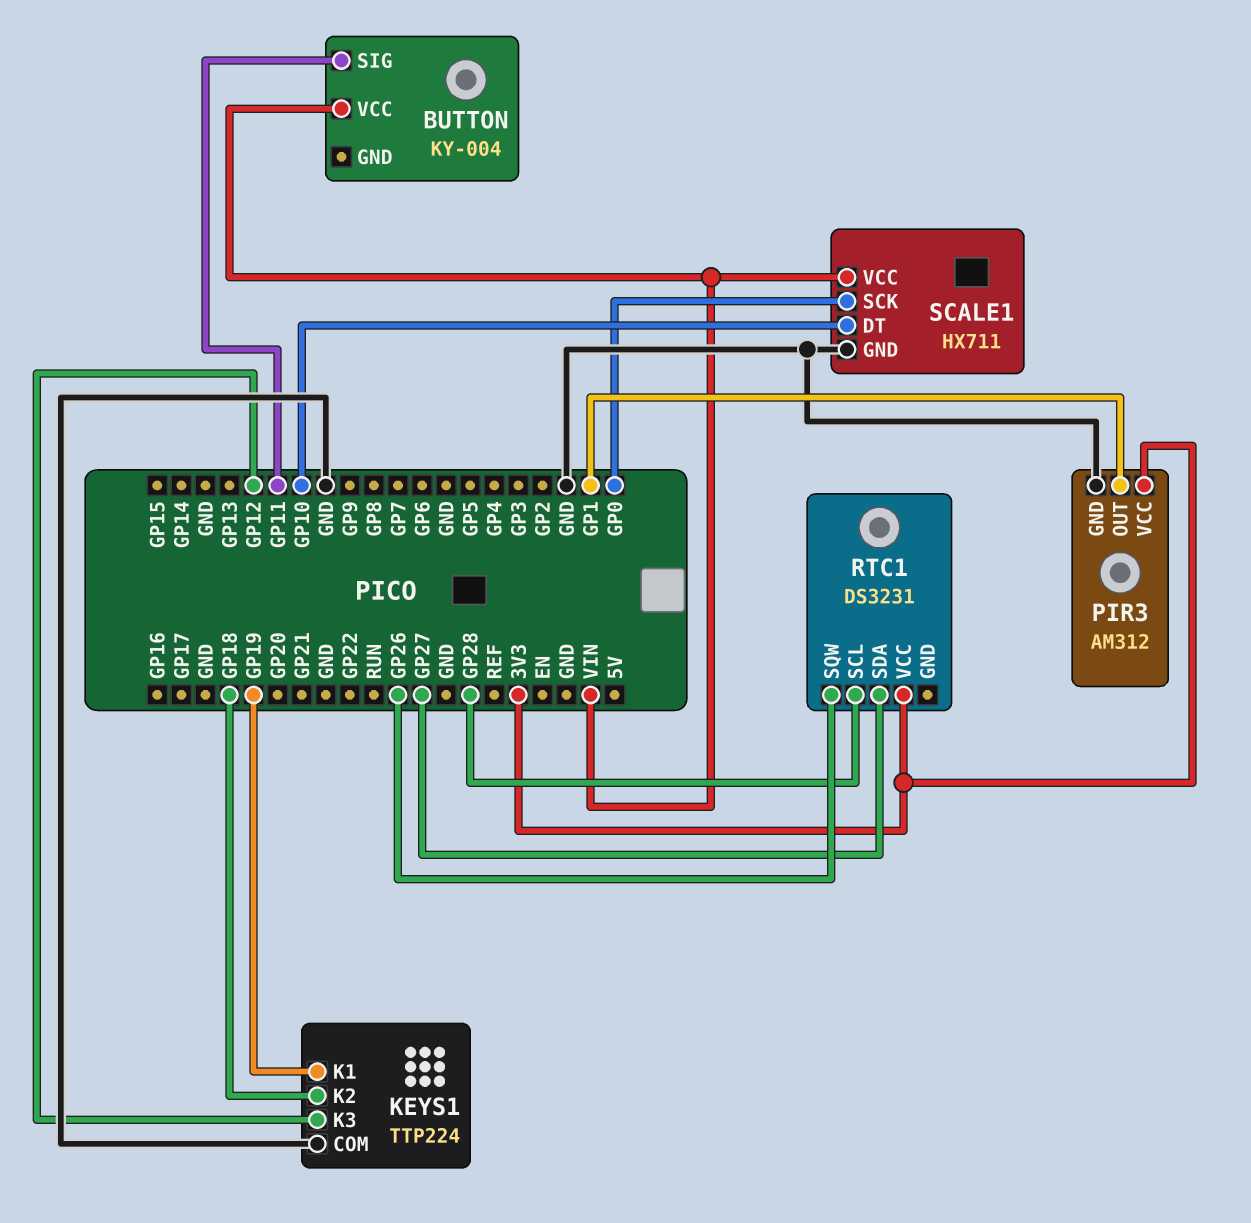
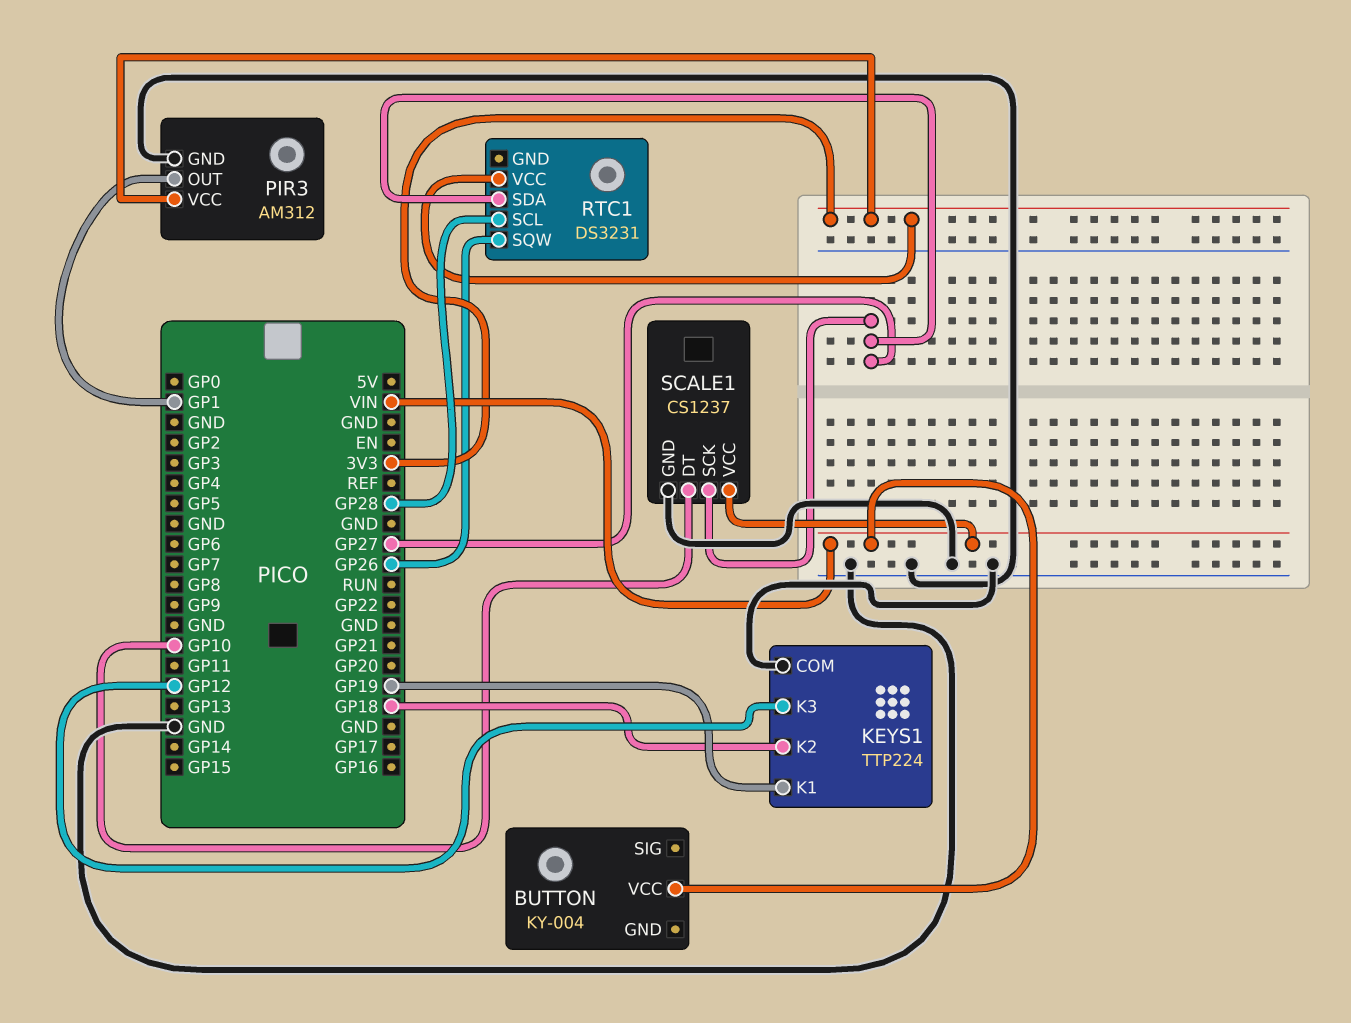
BUTTON pin SIG: GP11 -> none
SCALE1: HX711 -> CS1237
SCALE1 pin SCK: GP0 -> GP27

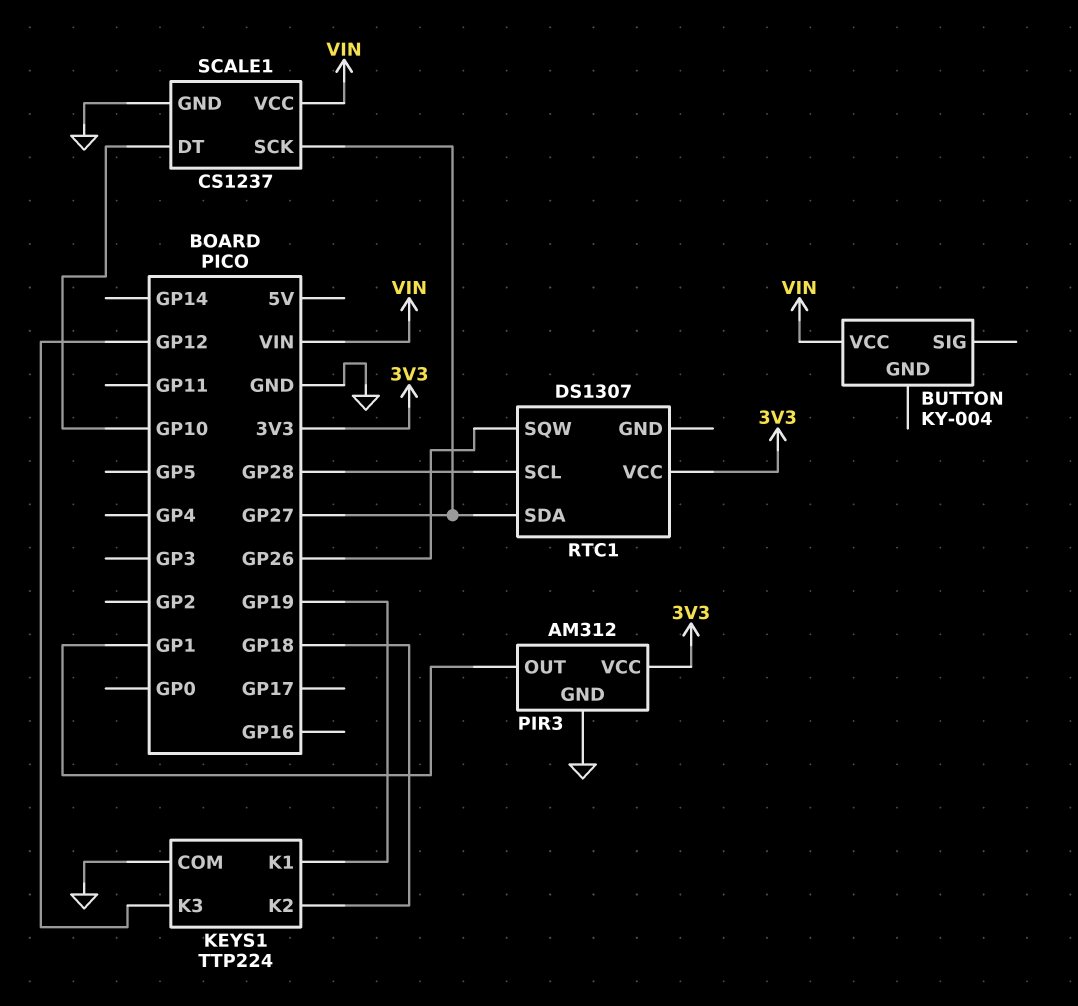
RTC1: DS3231 -> DS1307

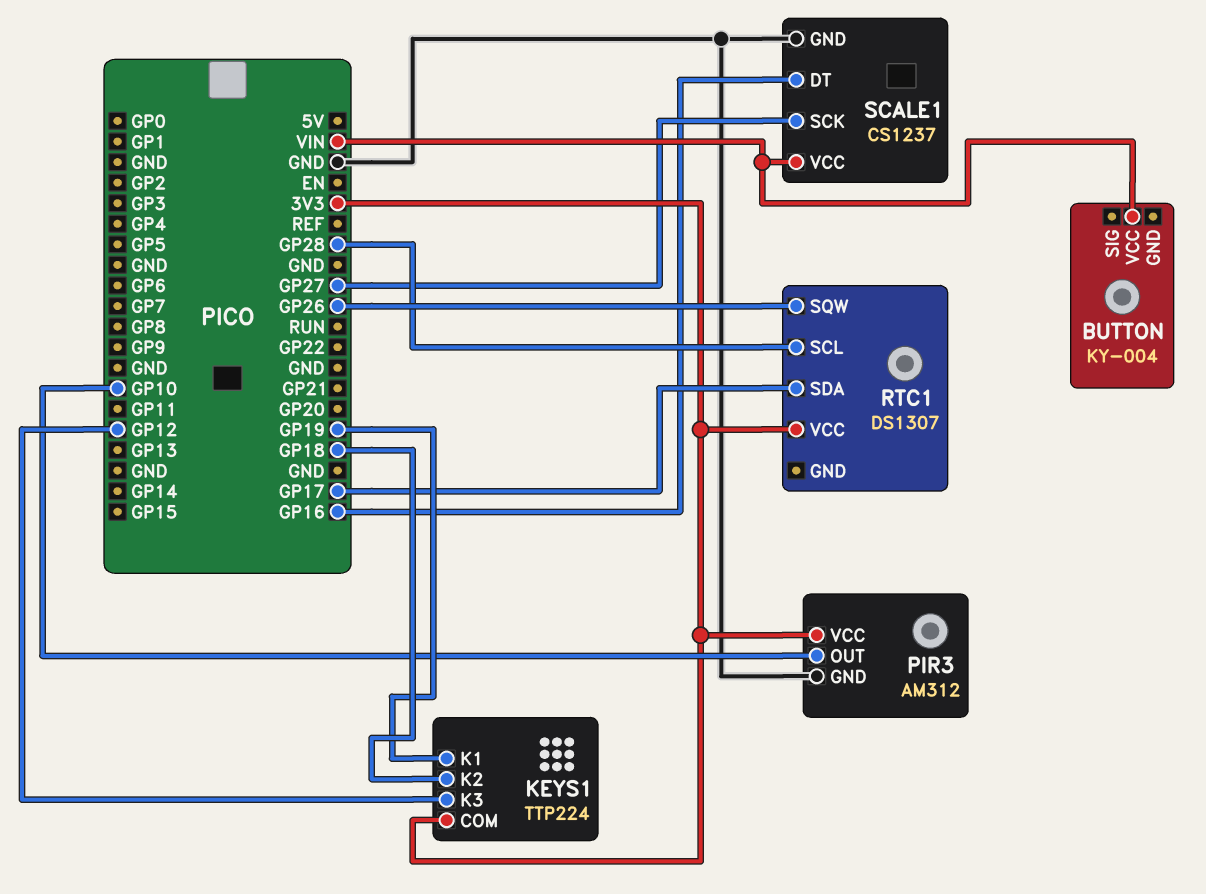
KEYS1 pin COM: GND -> 3V3
PIR3 pin OUT: GP1 -> GP10
RTC1 pin SDA: GP27 -> GP17
SCALE1 pin DT: GP10 -> GP16

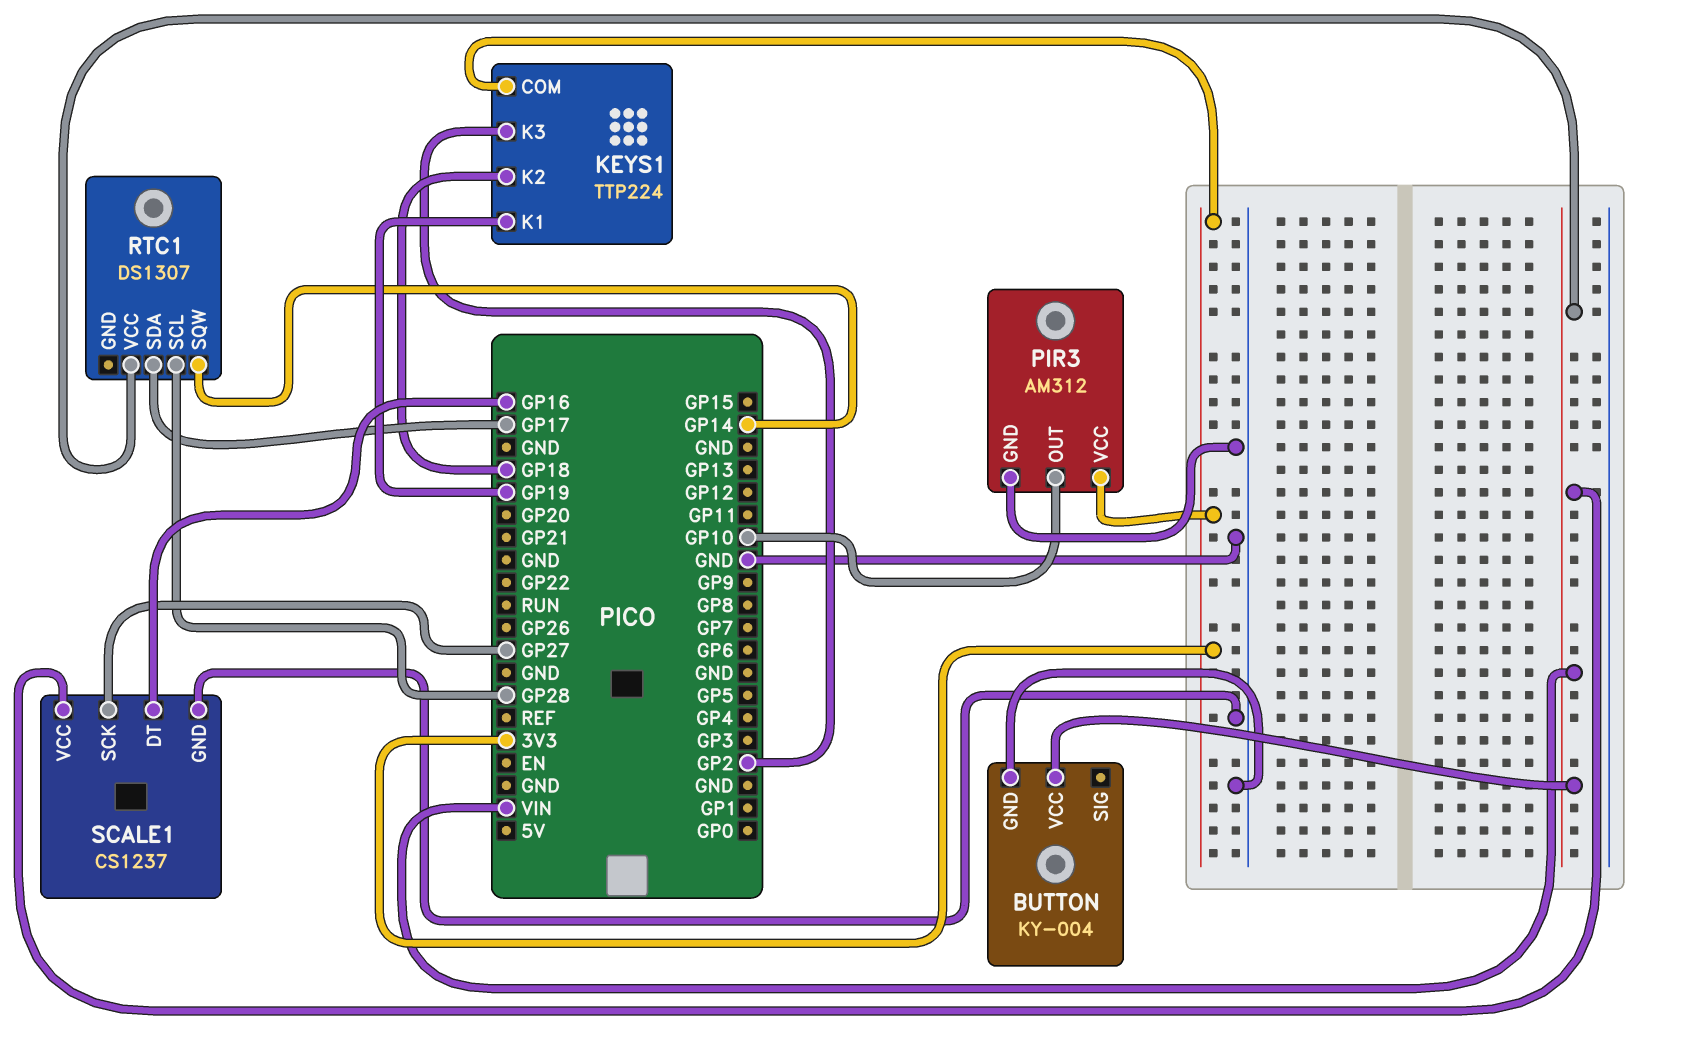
BUTTON pin GND: none -> GND
KEYS1 pin K3: GP12 -> GP2
RTC1 pin SQW: GP26 -> GP14
RTC1 pin VCC: 3V3 -> VIN

